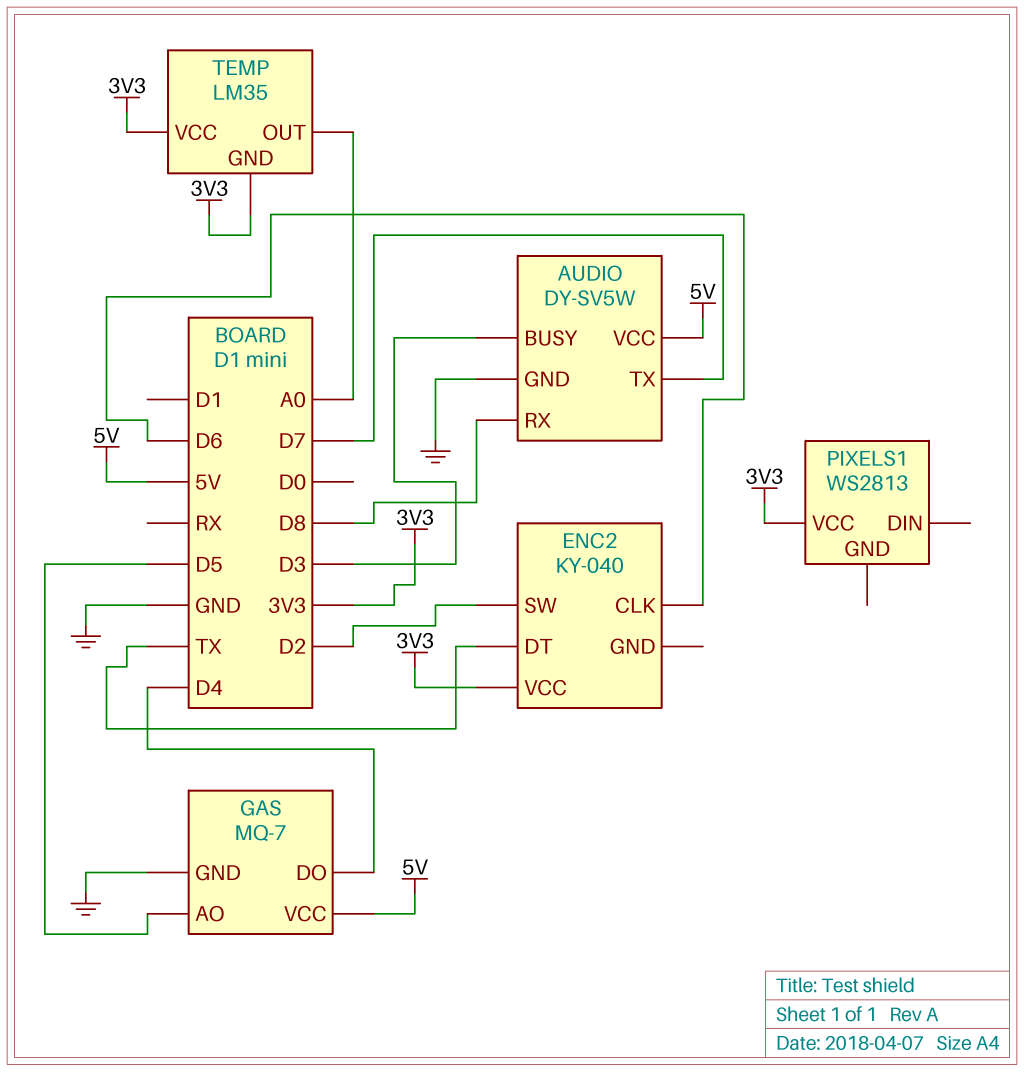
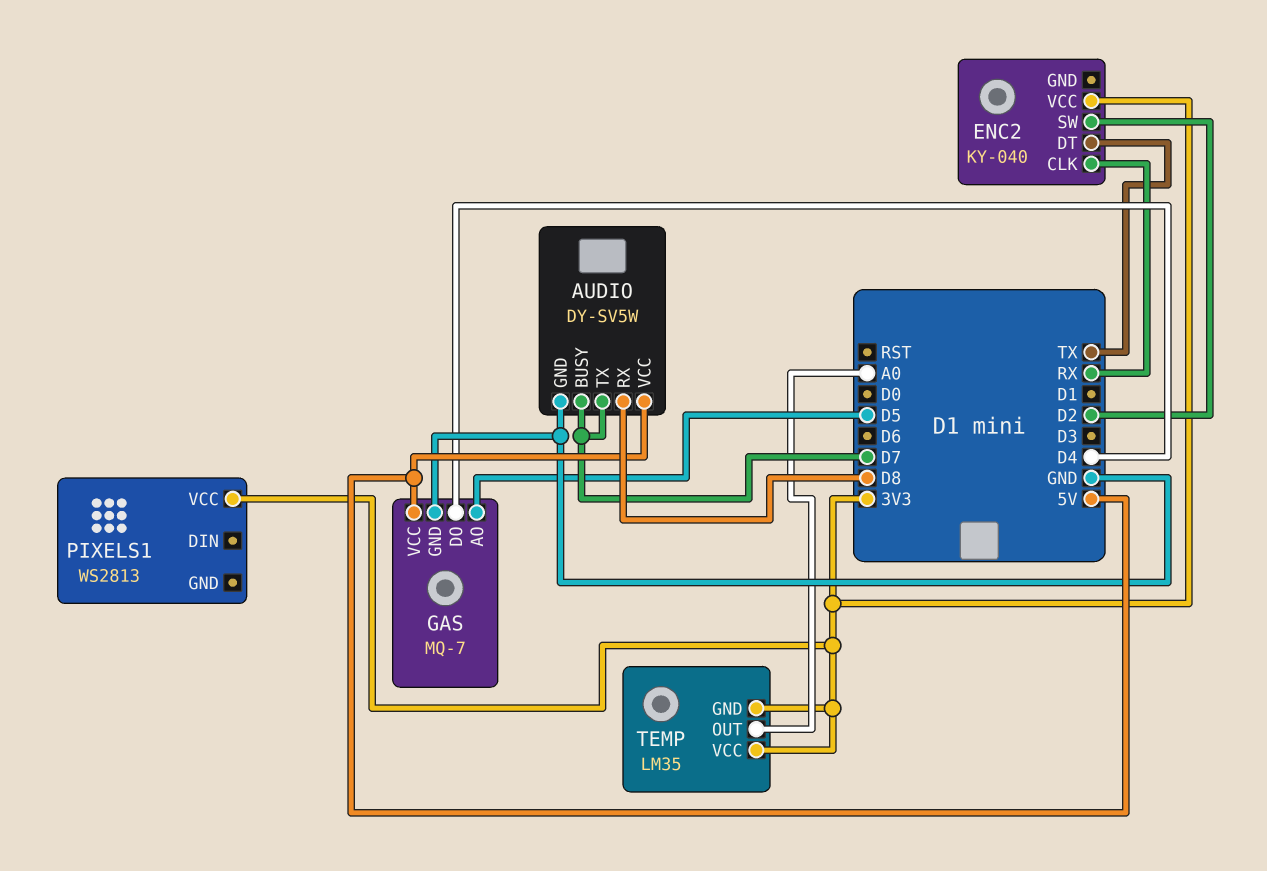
AUDIO pin BUSY: D3 -> D7
ENC2 pin CLK: D6 -> RX

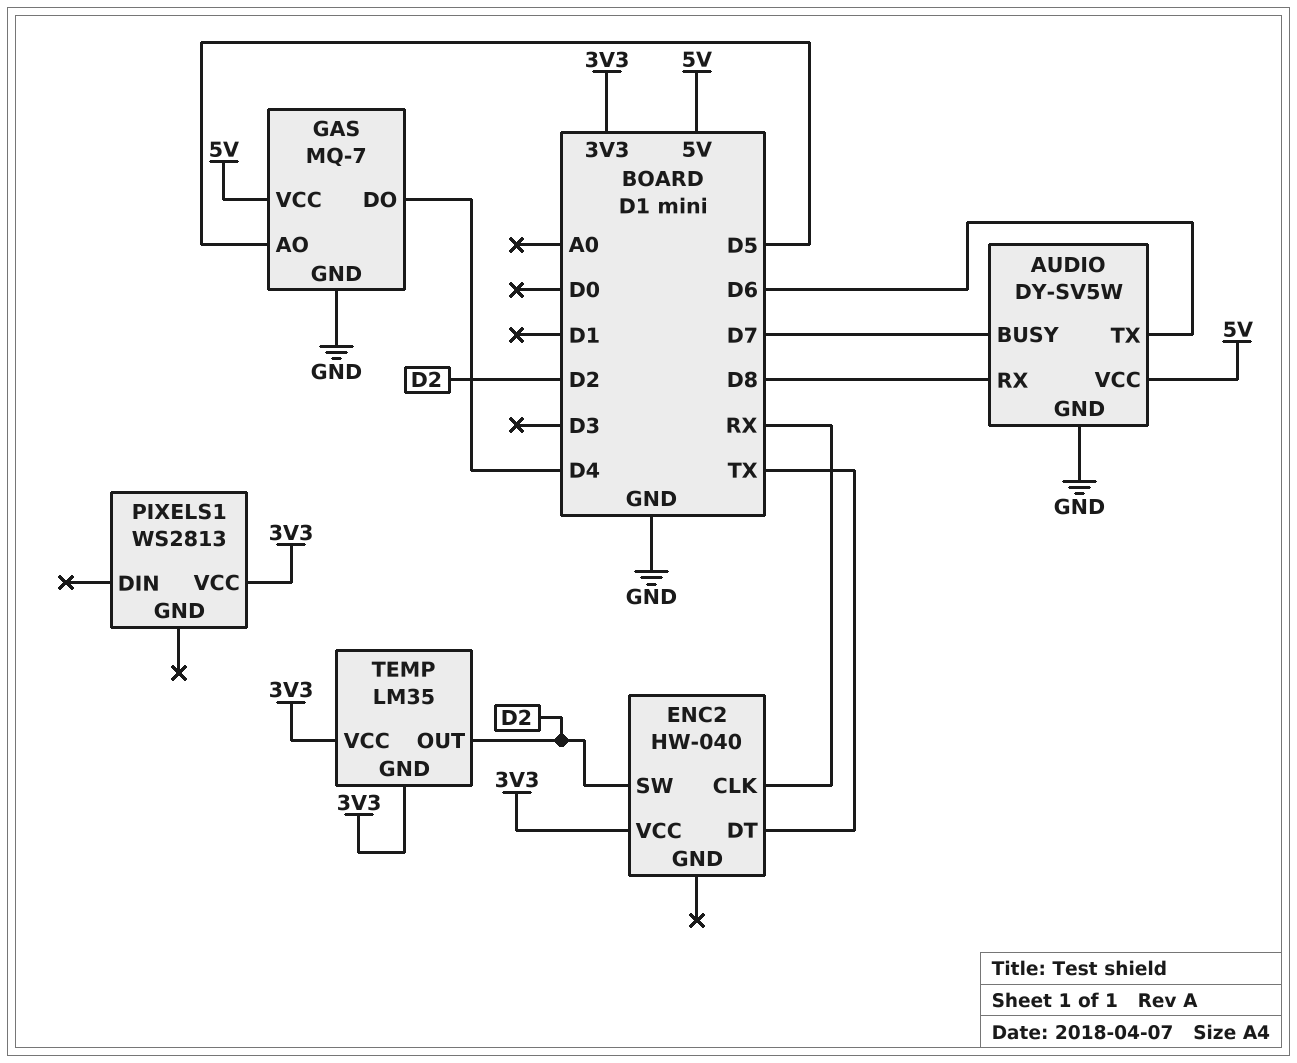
AUDIO pin TX: D7 -> D6
ENC2: KY-040 -> HW-040
TEMP pin OUT: A0 -> D2

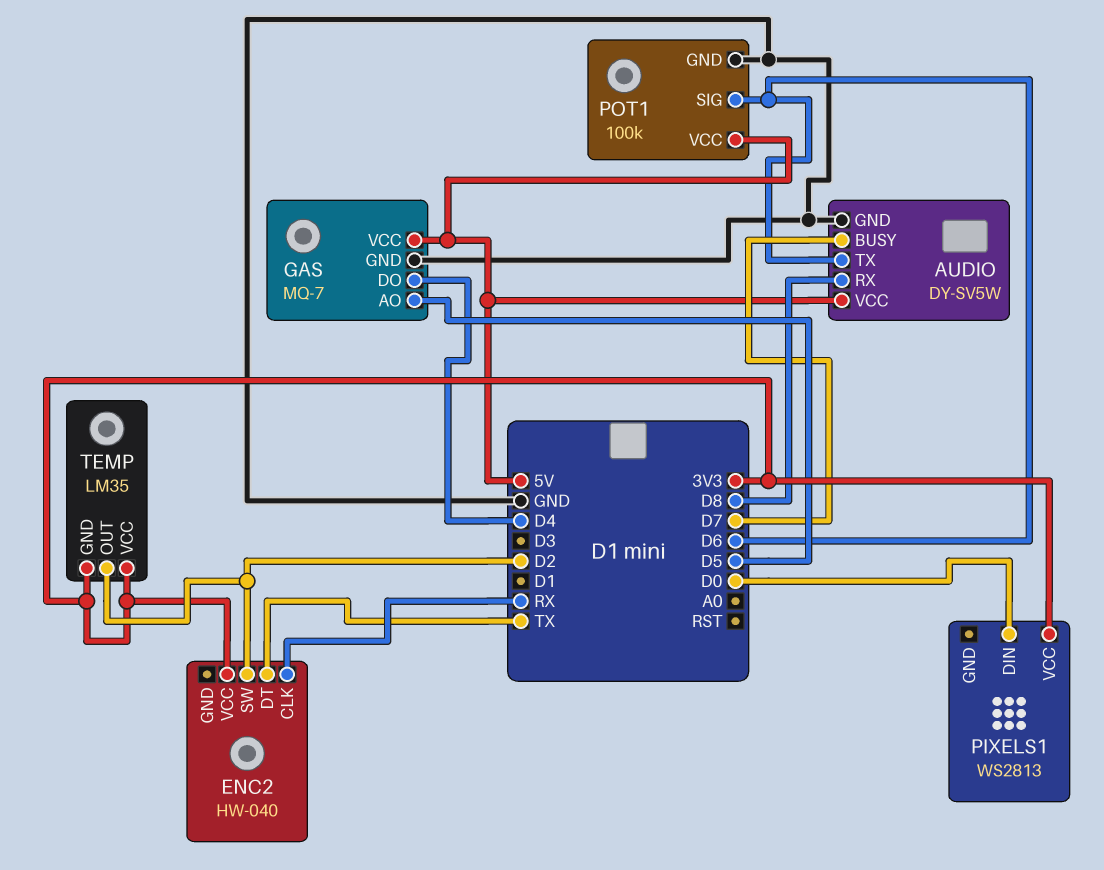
PIXELS1 pin DIN: none -> D0
POT1: none -> 100k
POT1 pin GND: none -> GND
POT1 pin SIG: none -> D6
POT1 pin VCC: none -> 5V

